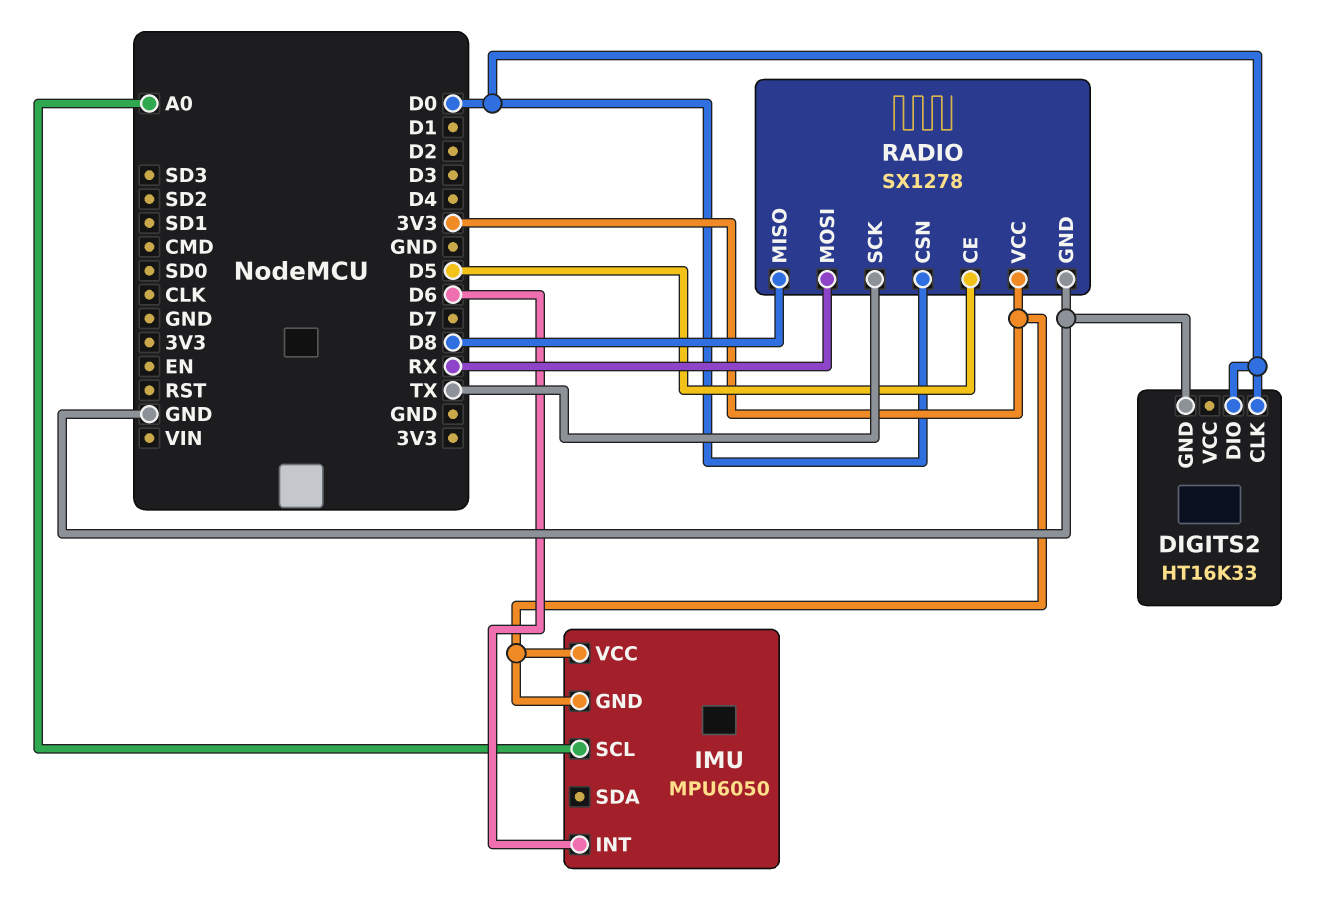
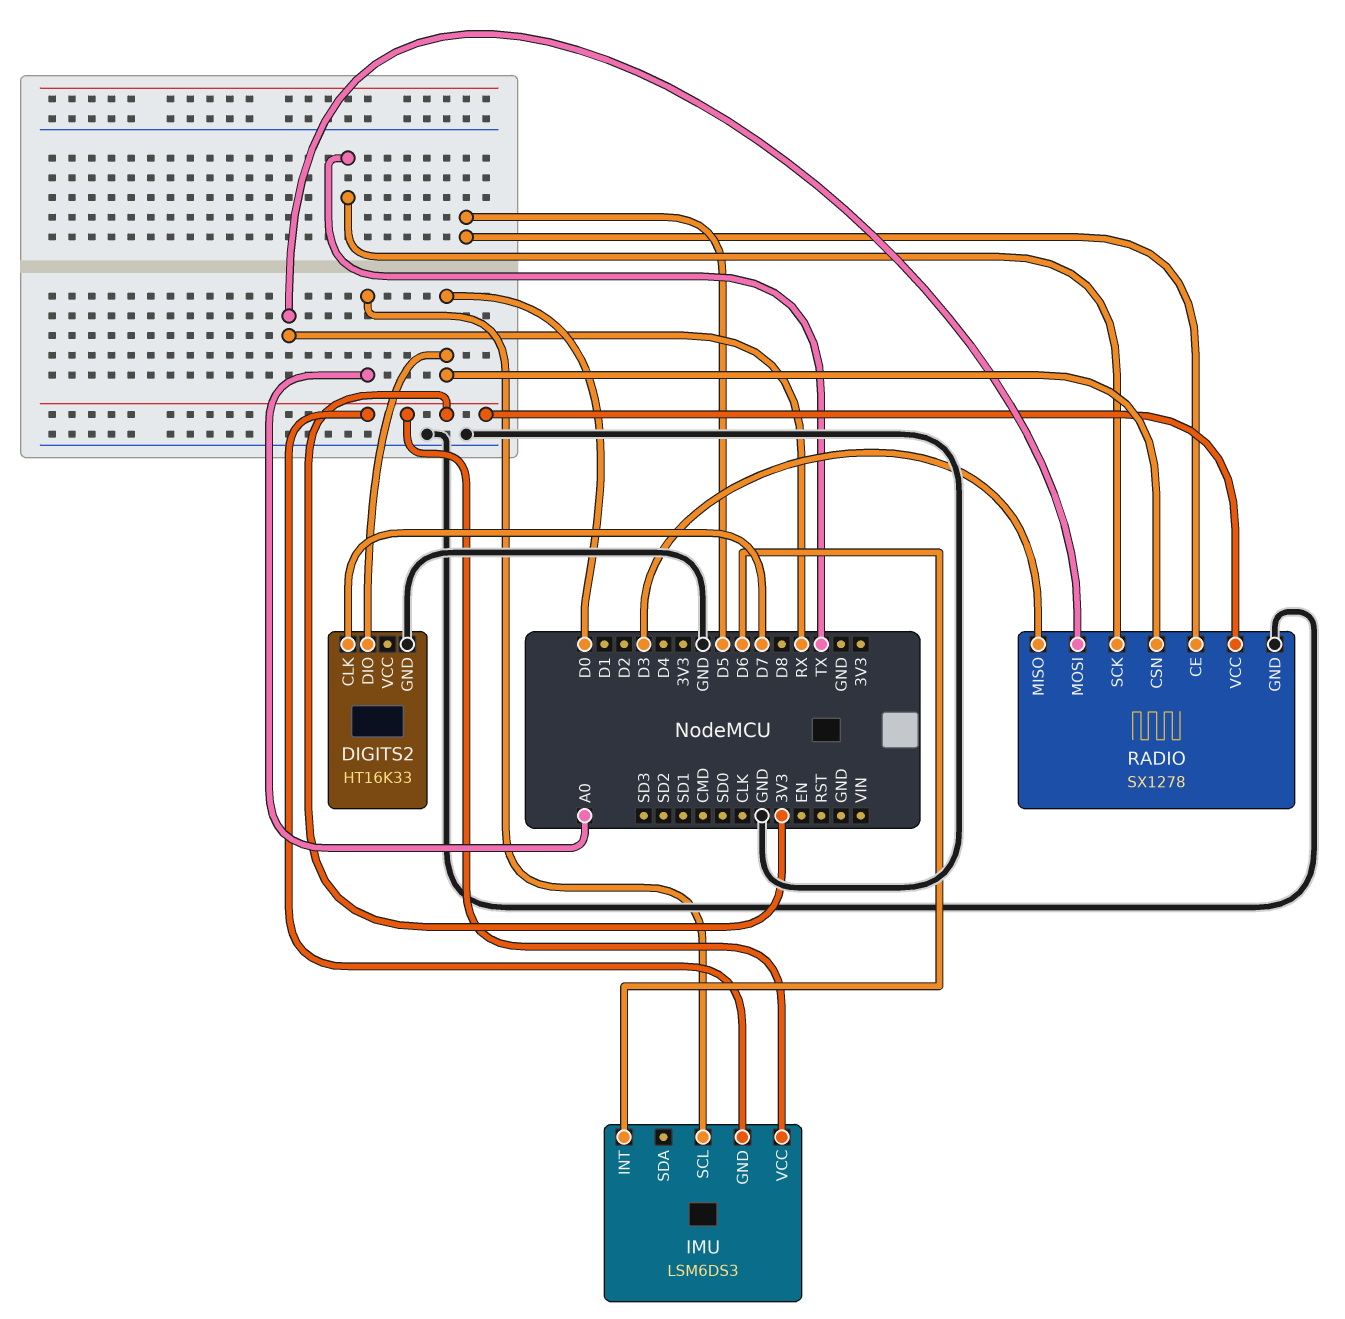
DIGITS2 pin CLK: D0 -> D7
IMU: MPU6050 -> LSM6DS3
RADIO pin MISO: D8 -> D3

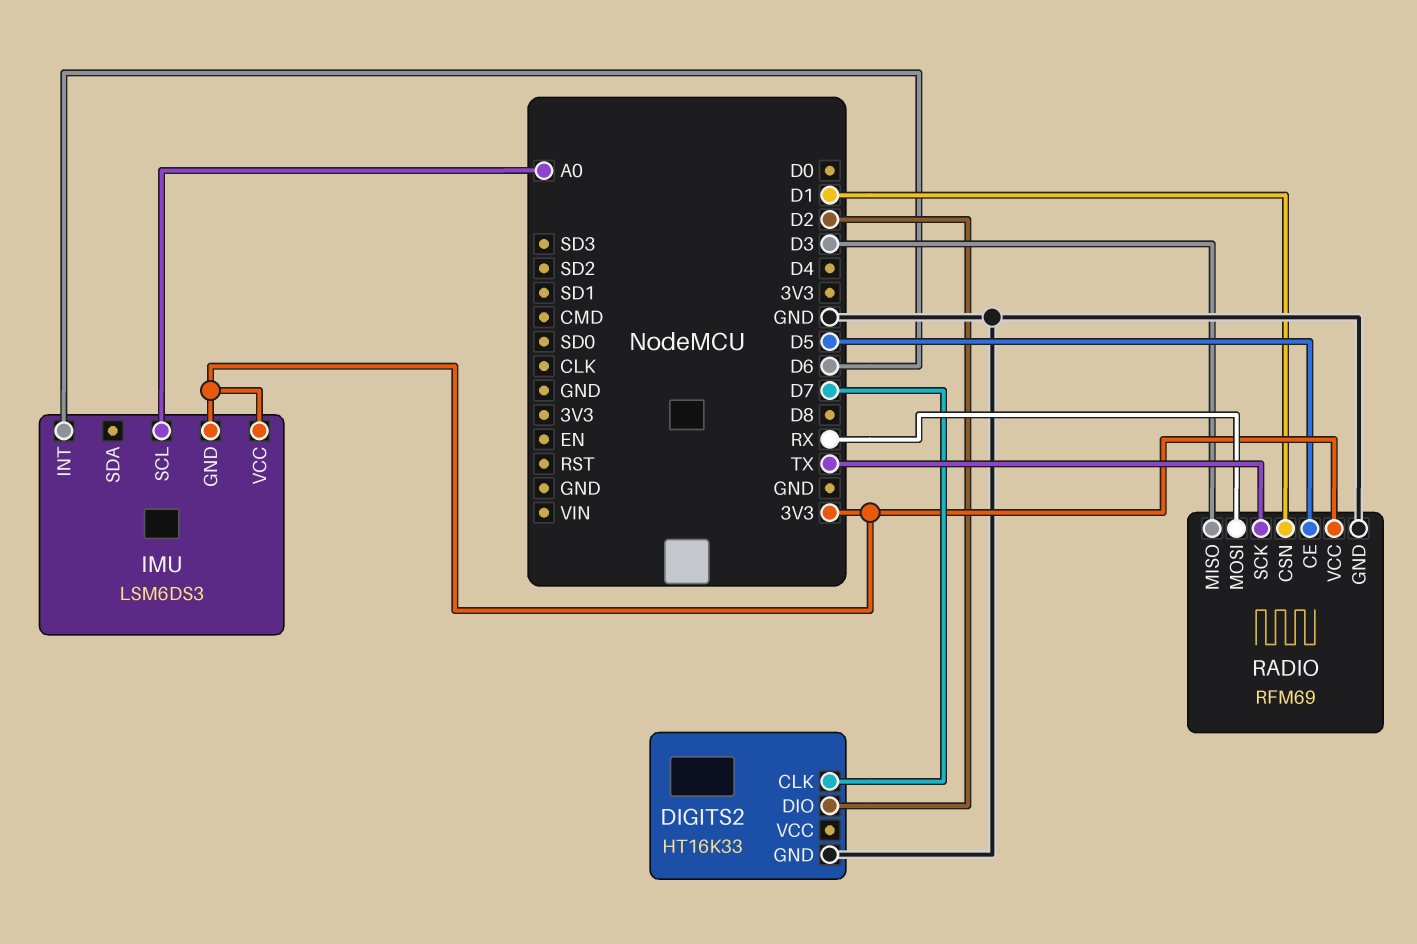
DIGITS2 pin DIO: D0 -> D2
RADIO: SX1278 -> RFM69
RADIO pin CSN: D0 -> D1

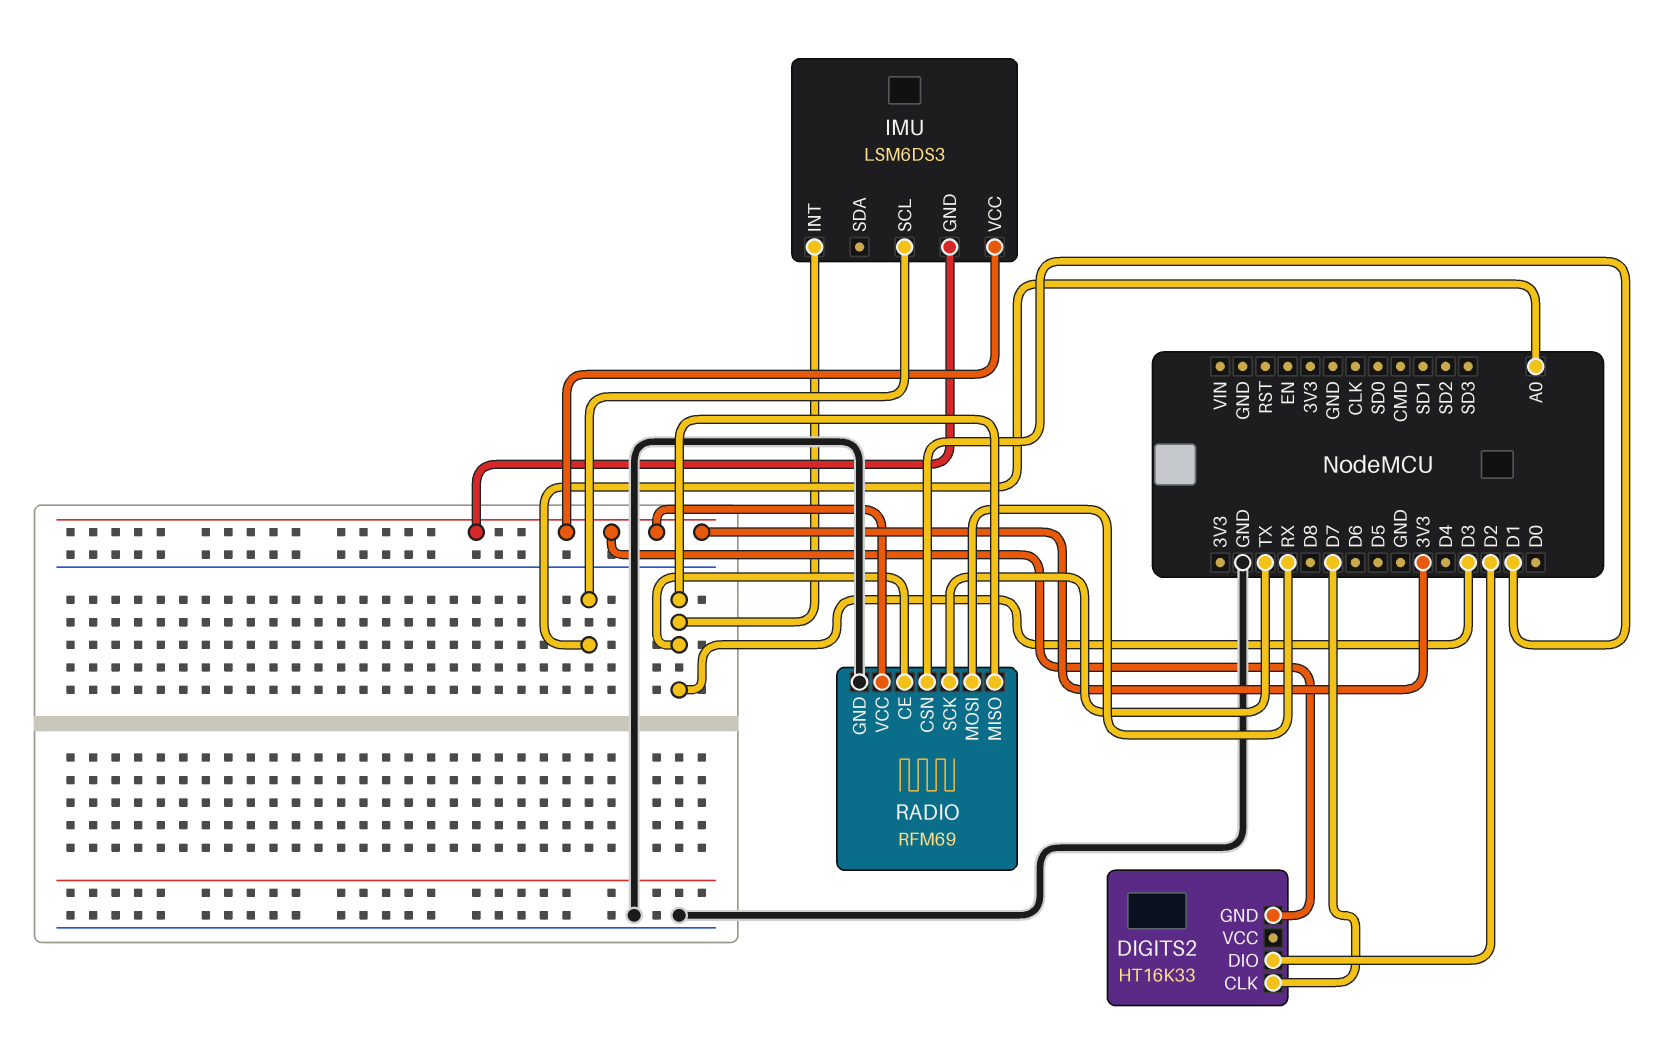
DIGITS2 pin GND: GND -> 3V3
IMU pin INT: D6 -> D3
RADIO pin CE: D5 -> D3

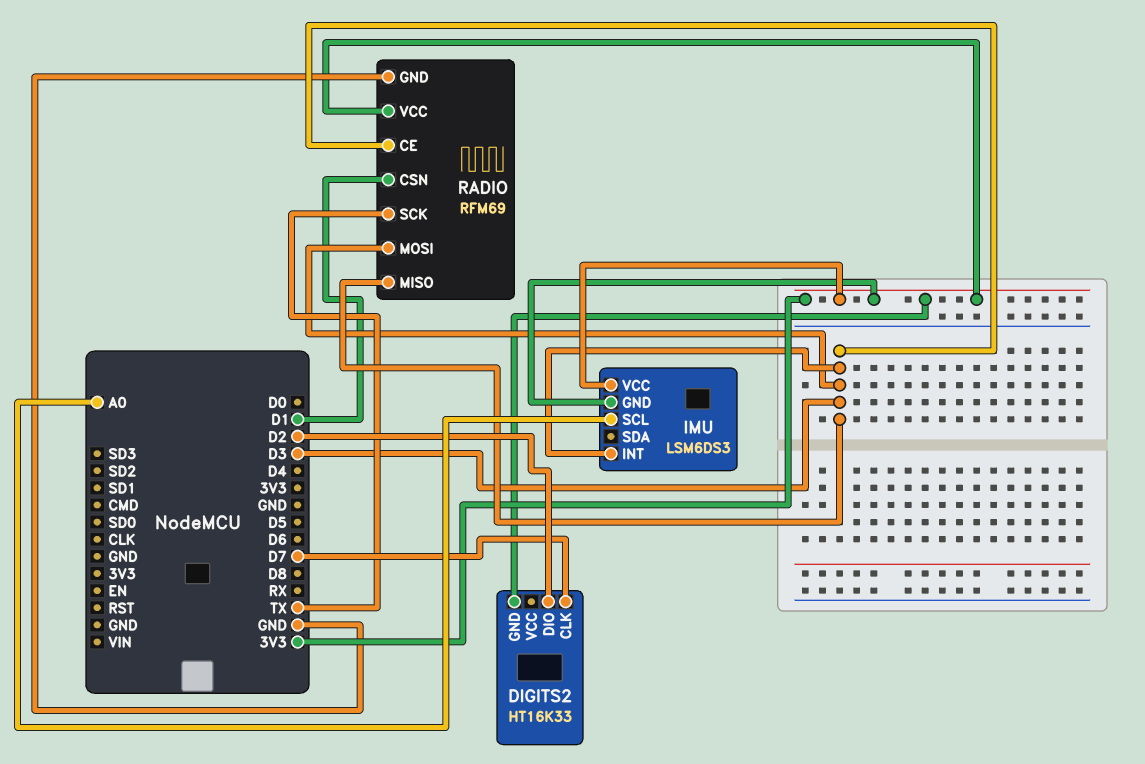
RADIO pin MOSI: RX -> D3

